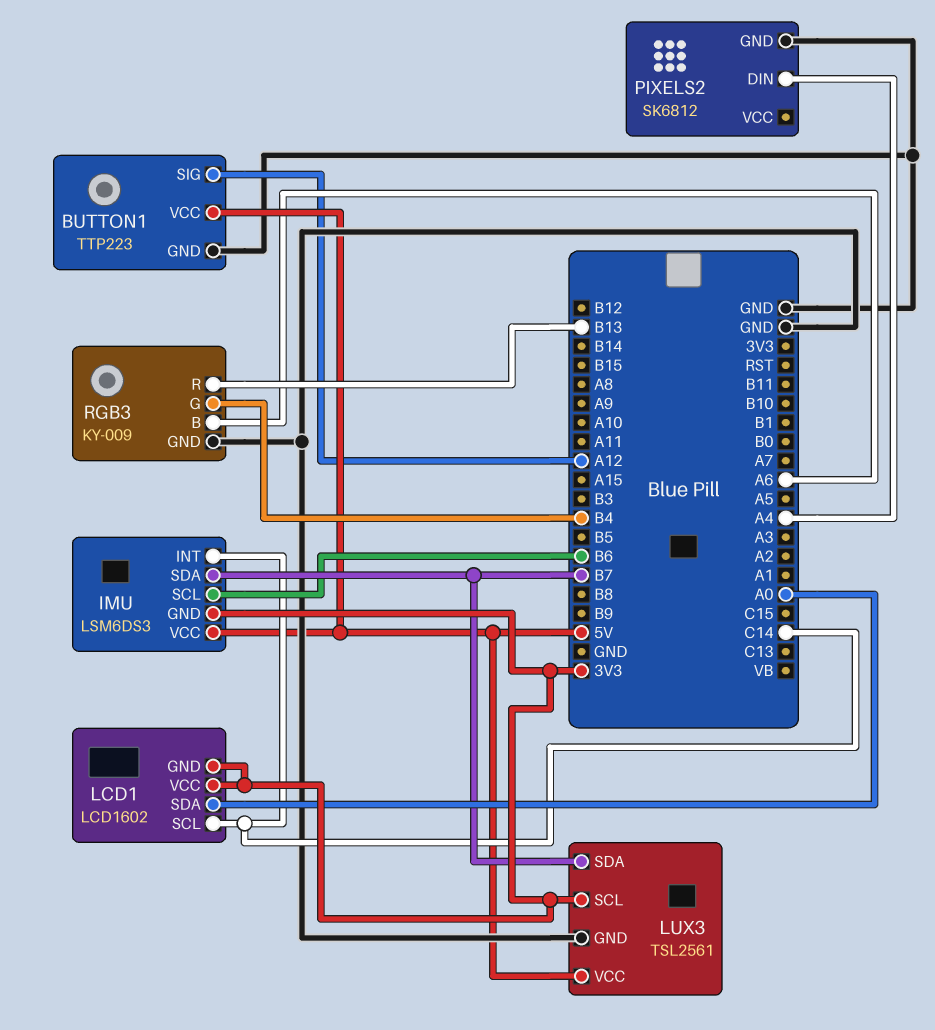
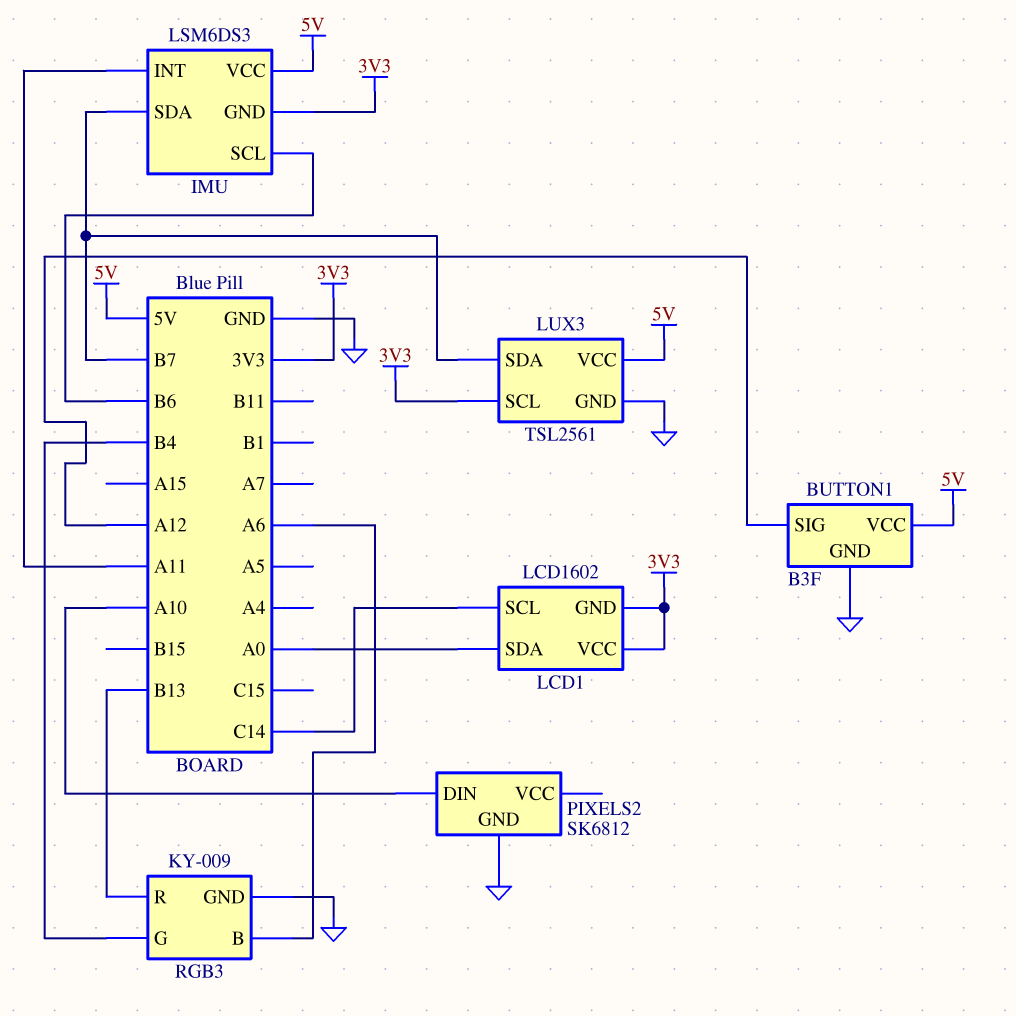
BUTTON1: TTP223 -> B3F
IMU pin INT: C14 -> A11
PIXELS2 pin DIN: A4 -> A10

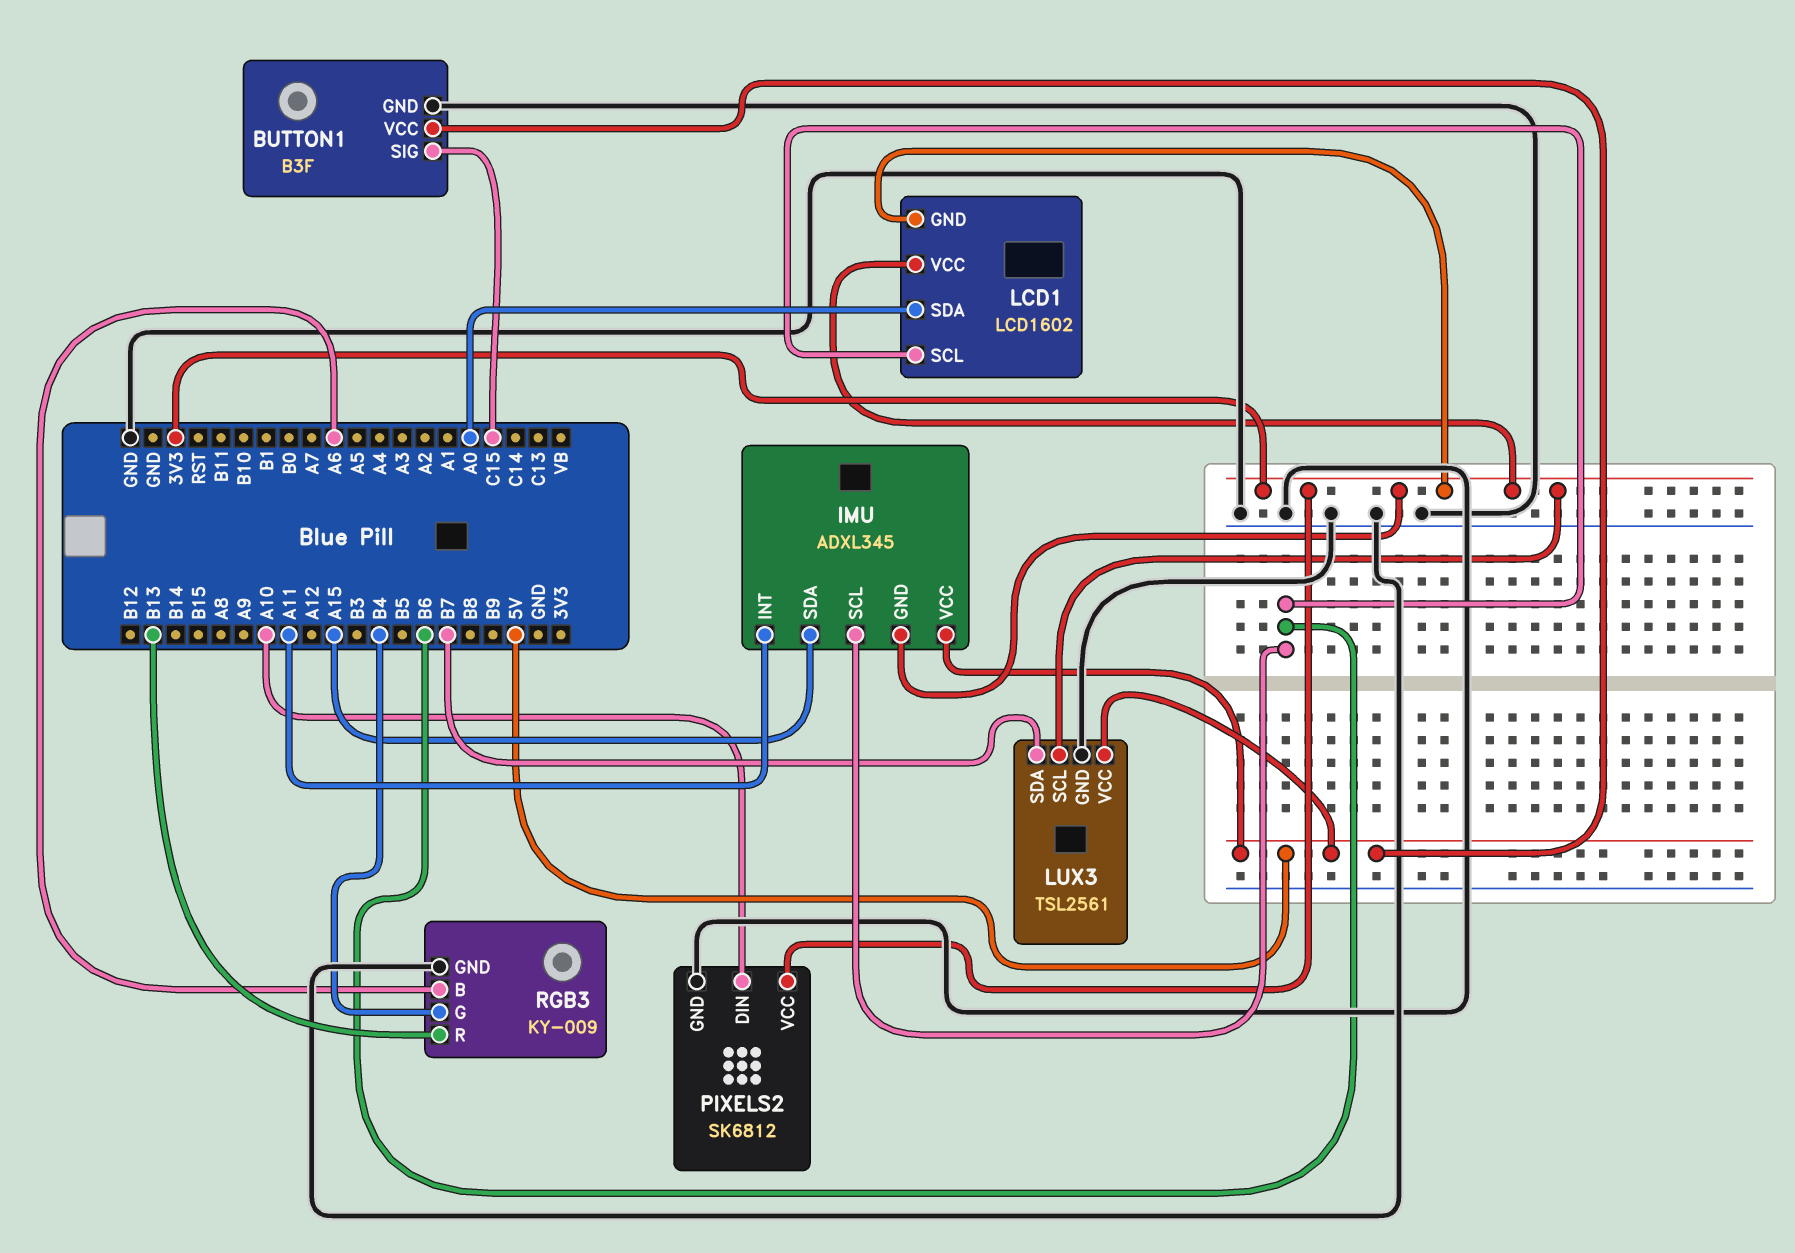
BUTTON1 pin SIG: A12 -> C15
IMU: LSM6DS3 -> ADXL345
IMU pin SDA: B7 -> A15
LCD1 pin SCL: C14 -> B6
PIXELS2 pin VCC: none -> 3V3

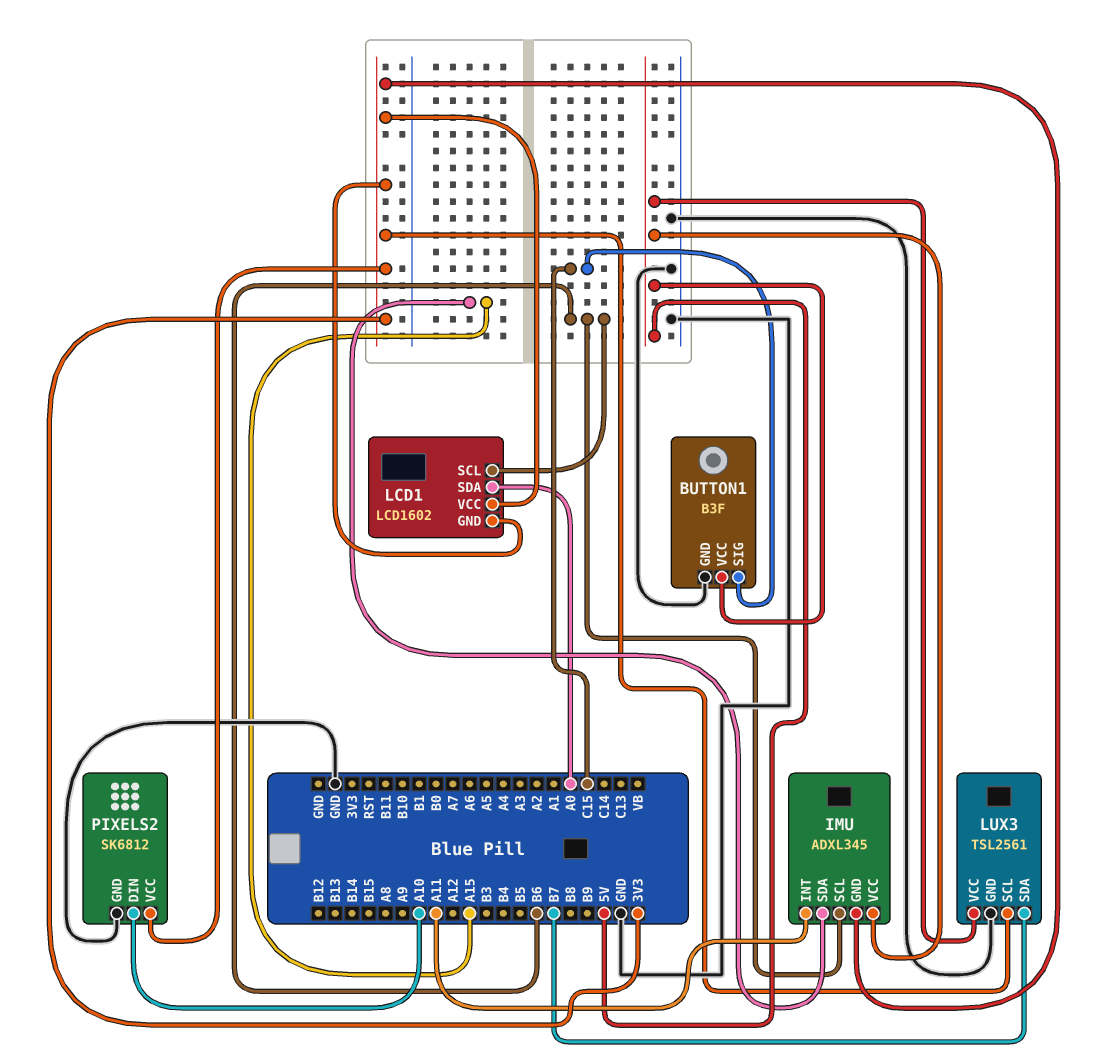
RGB3: KY-009 -> none
RGB3 pin B: A6 -> none
RGB3 pin G: B4 -> none
RGB3 pin GND: GND -> none
RGB3 pin R: B13 -> none

